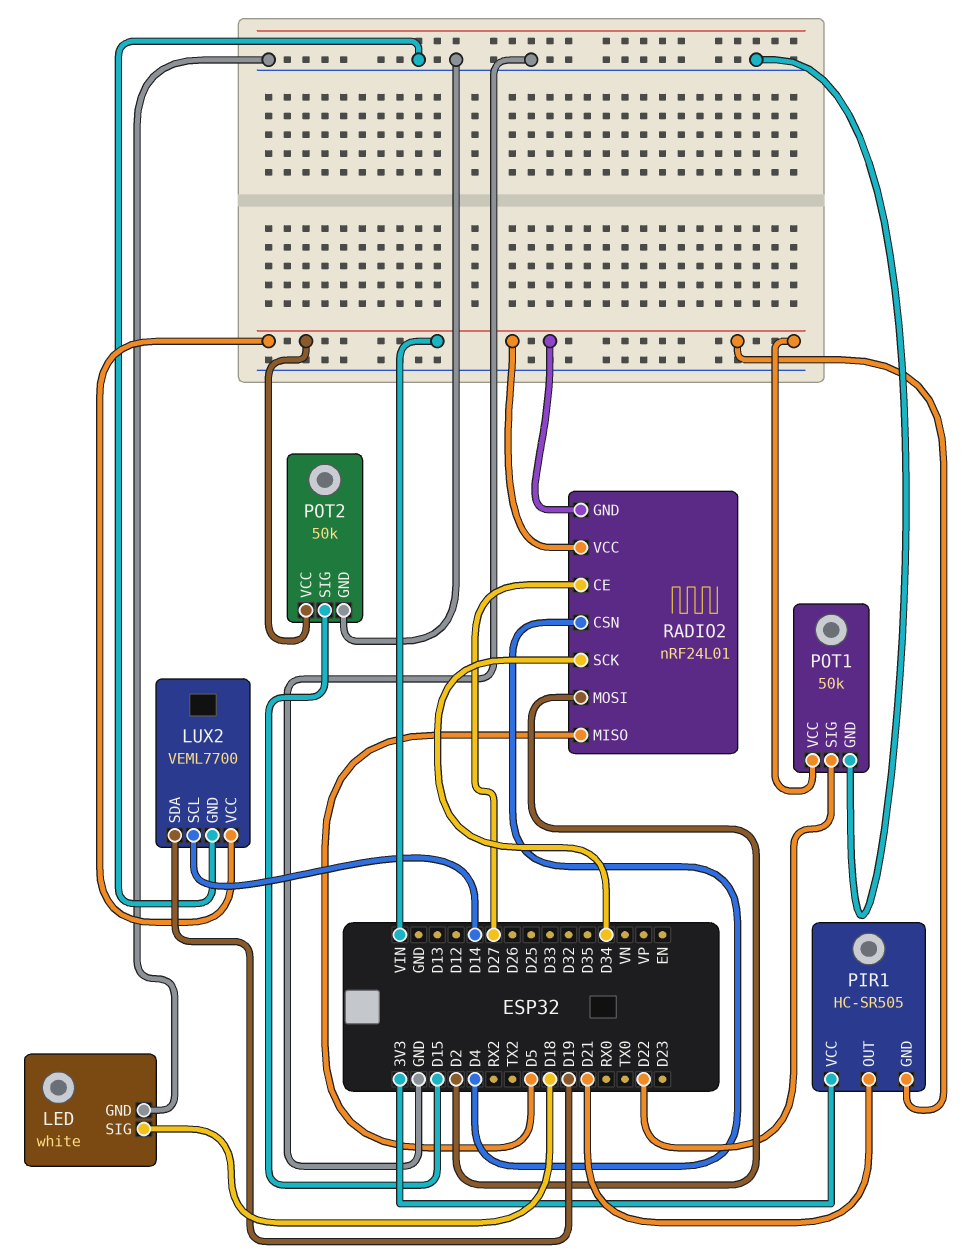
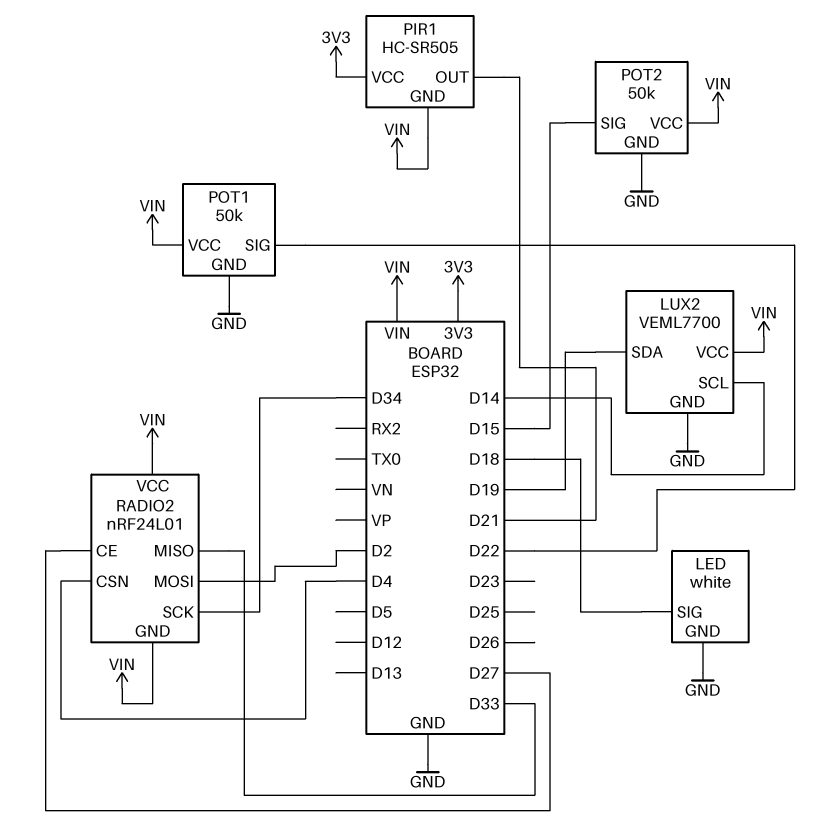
RADIO2 pin MISO: D5 -> D33

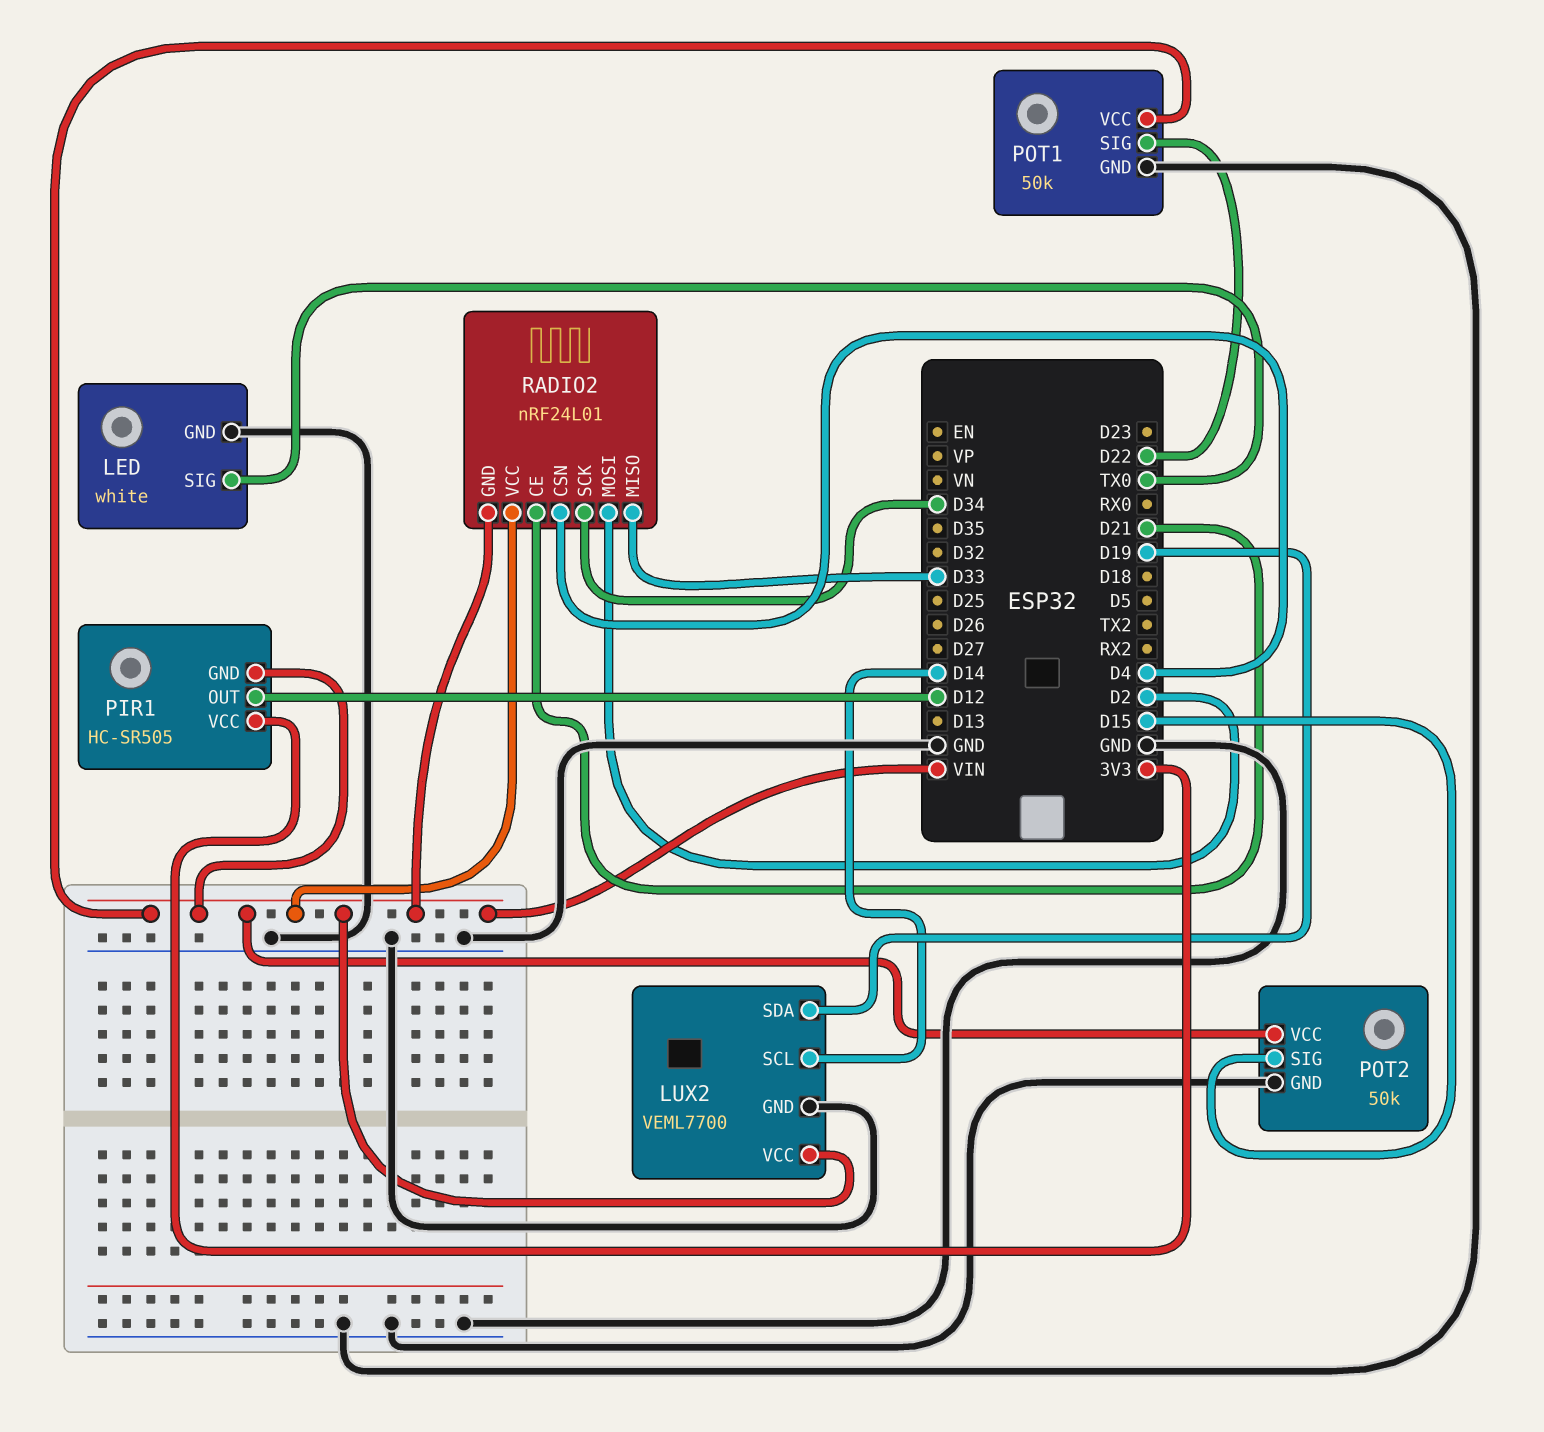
LED pin SIG: D18 -> TX0
PIR1 pin OUT: D21 -> D12
RADIO2 pin CE: D27 -> D21

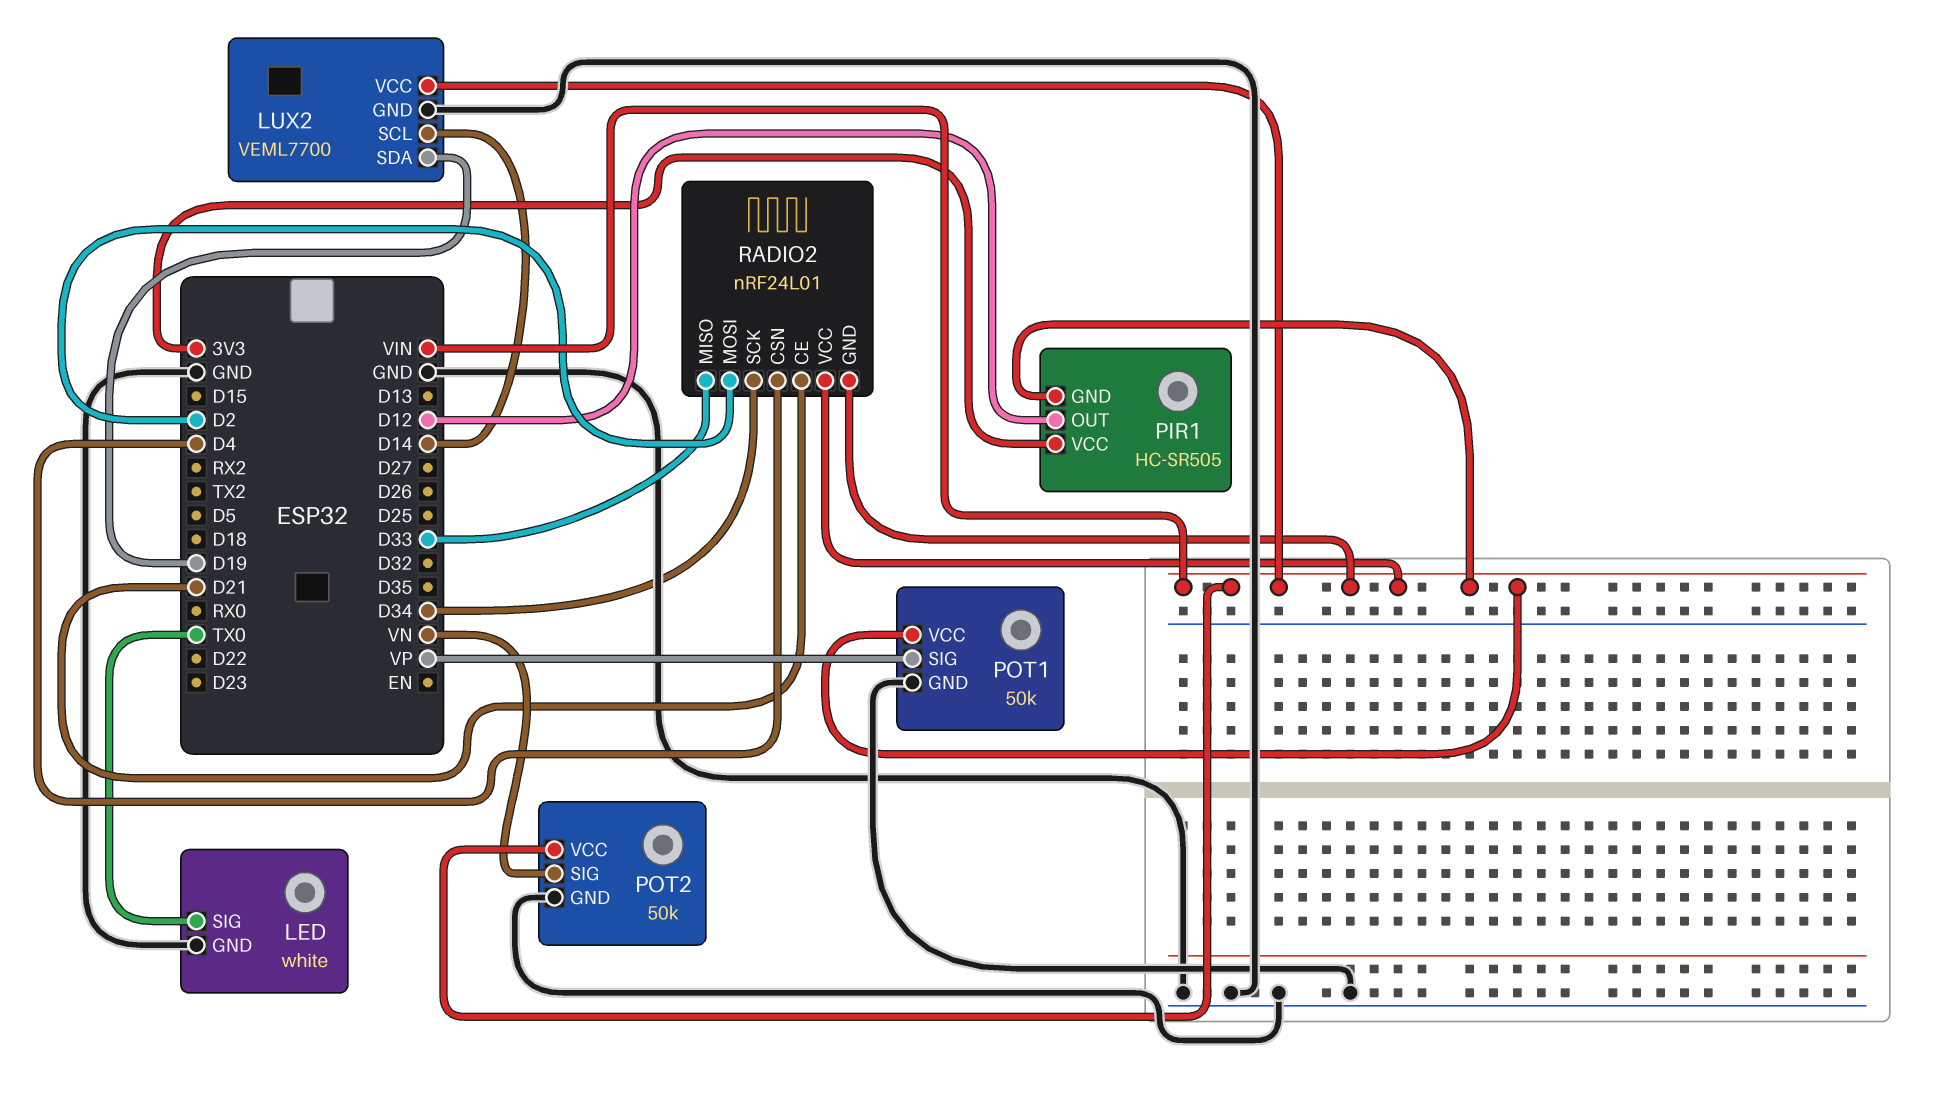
POT1 pin SIG: D22 -> VP
POT2 pin SIG: D15 -> VN

